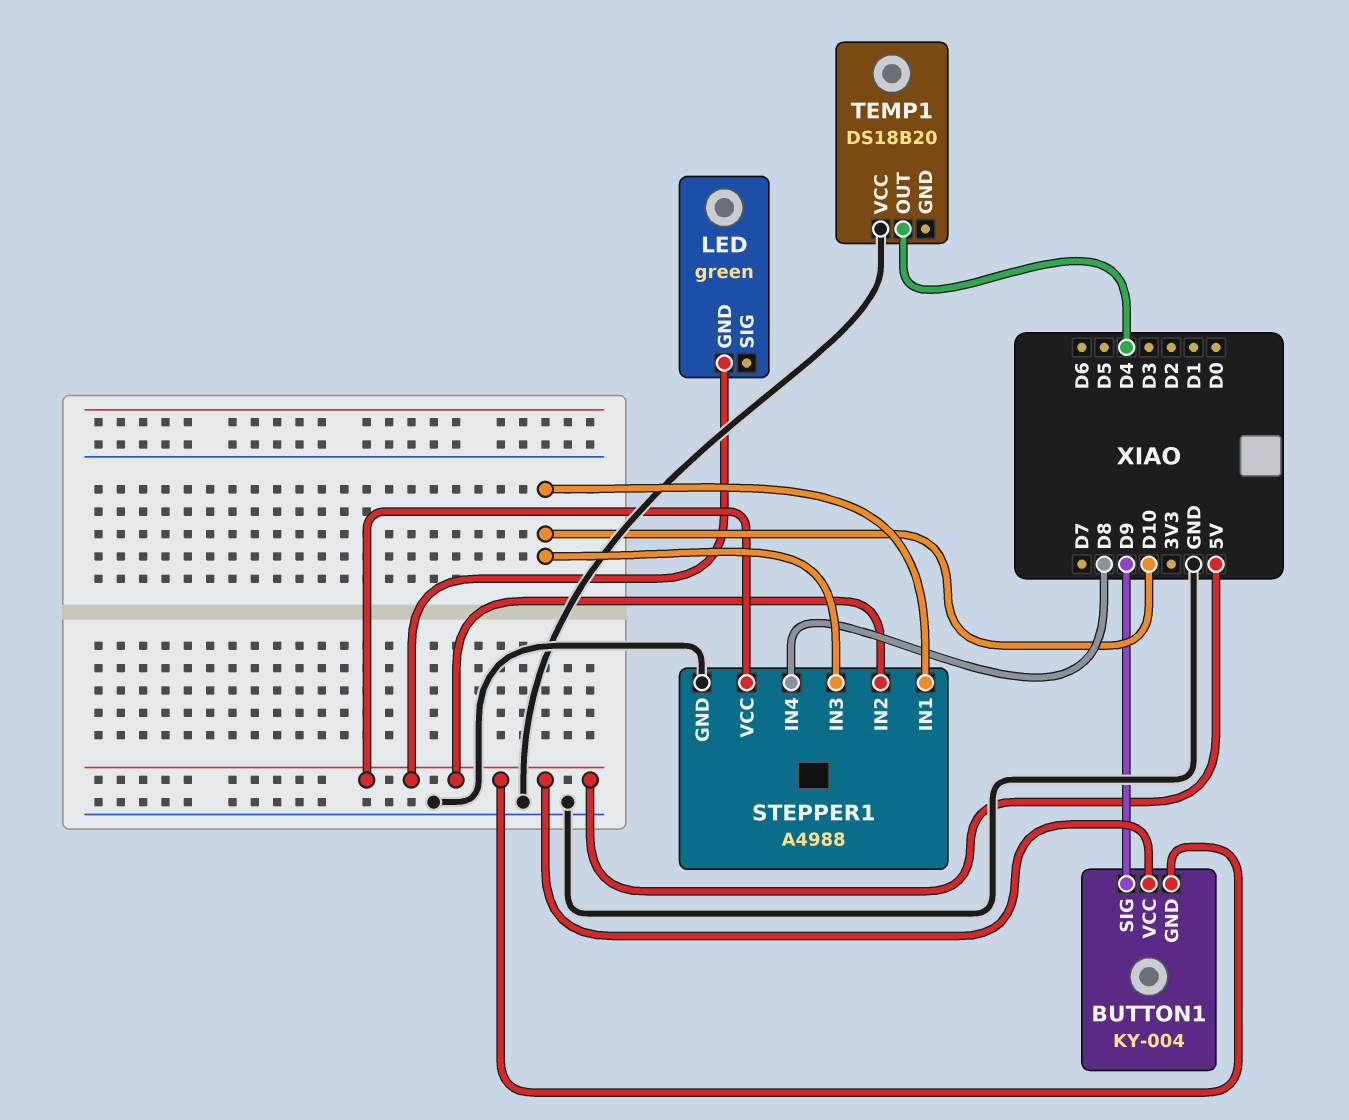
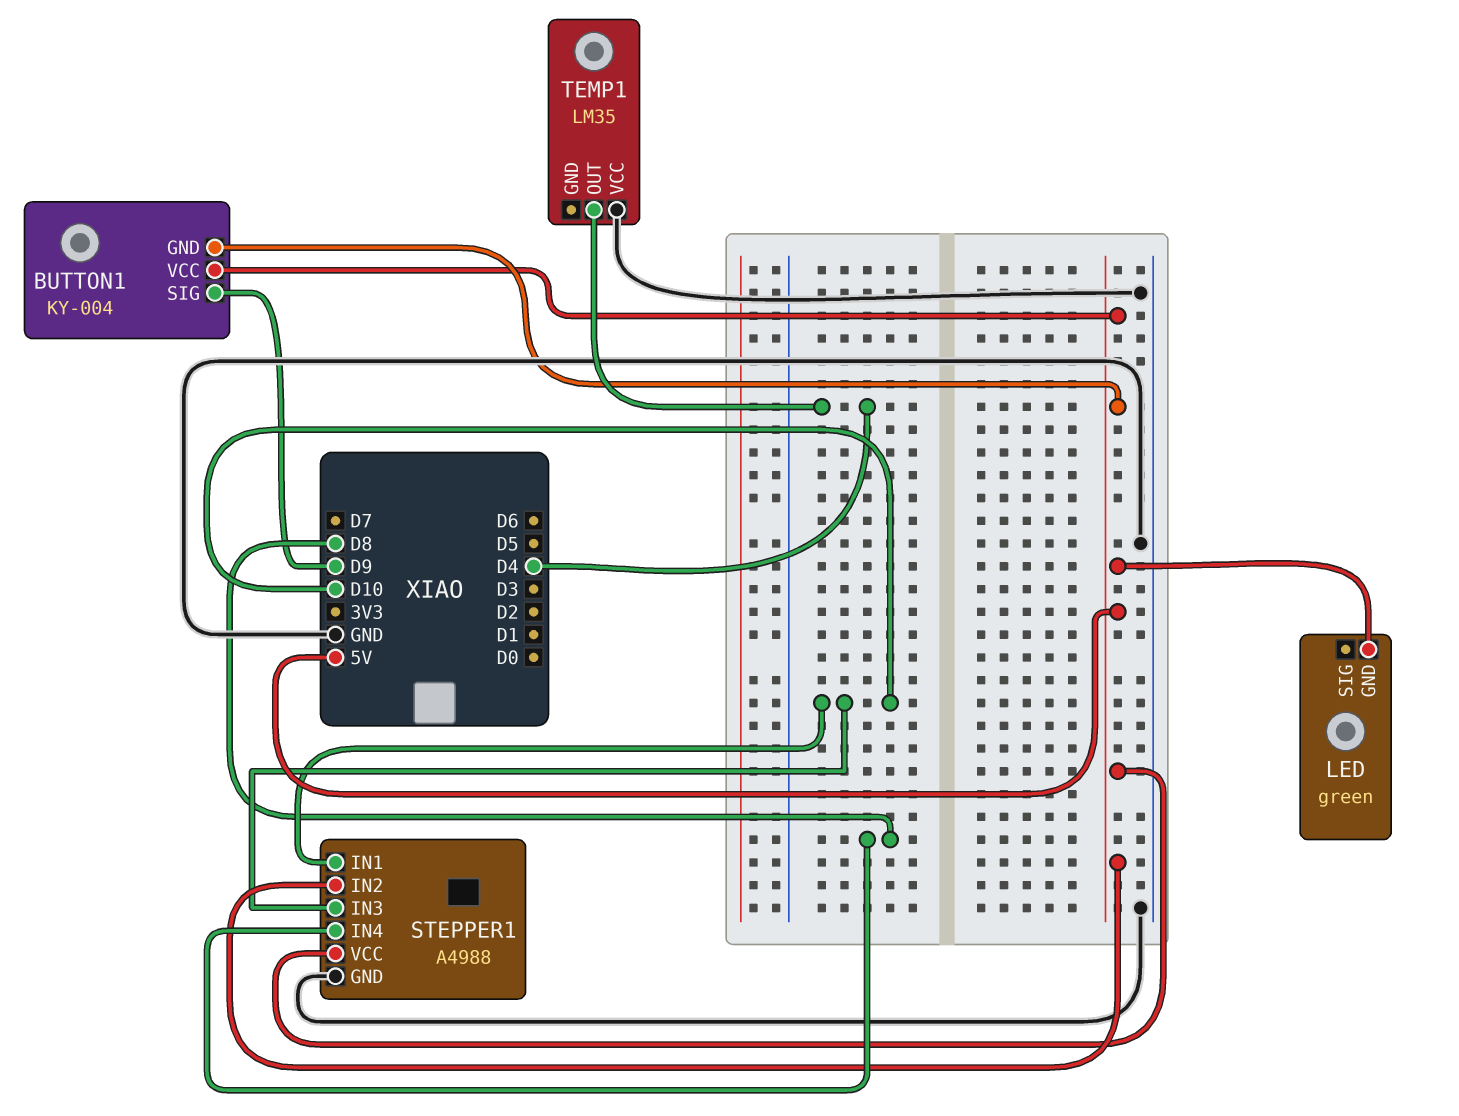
TEMP1: DS18B20 -> LM35

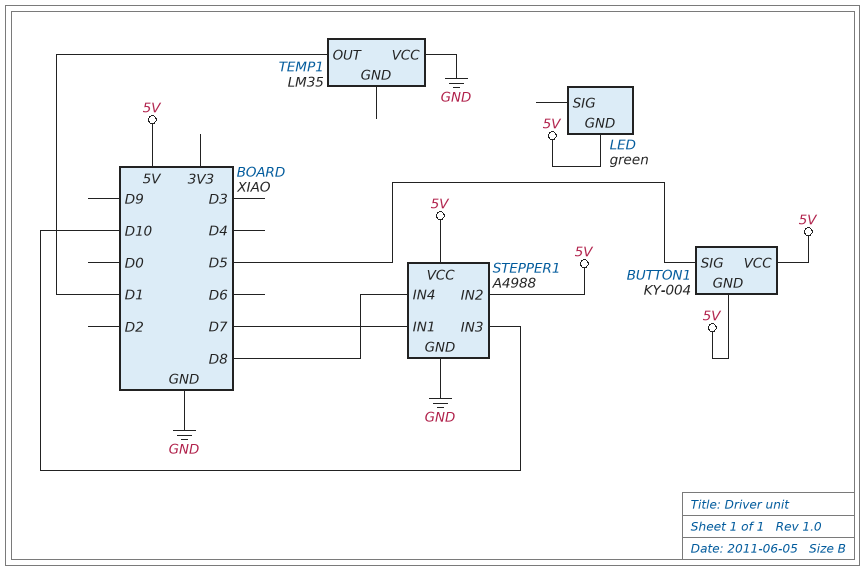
BUTTON1 pin SIG: D9 -> D5
STEPPER1 pin IN1: D10 -> D7
TEMP1 pin OUT: D4 -> D1

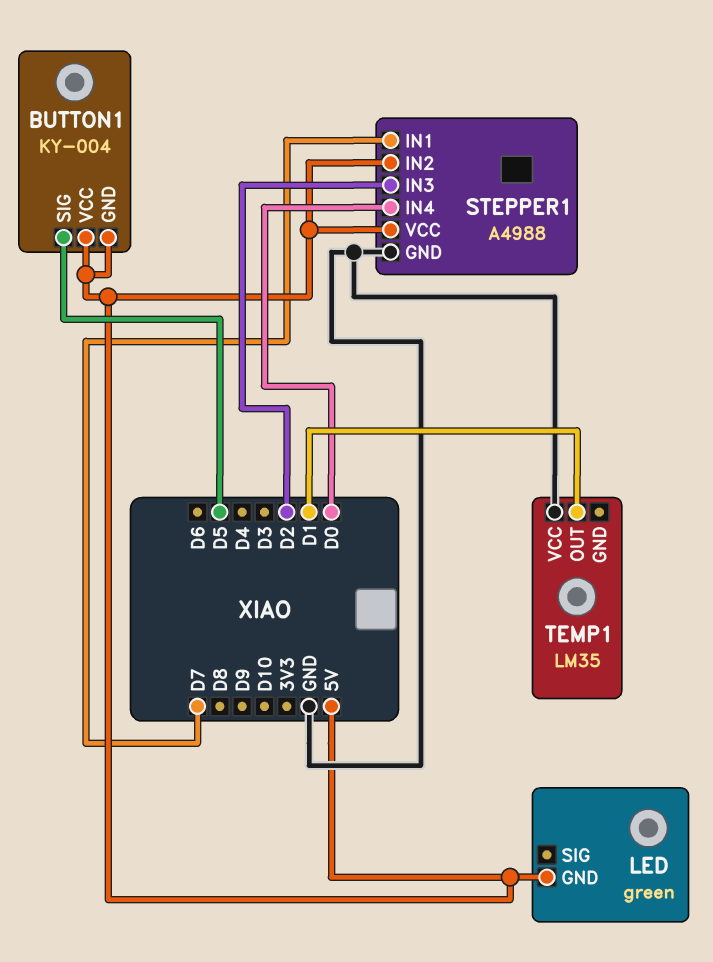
STEPPER1 pin IN3: D10 -> D2
STEPPER1 pin IN4: D8 -> D0

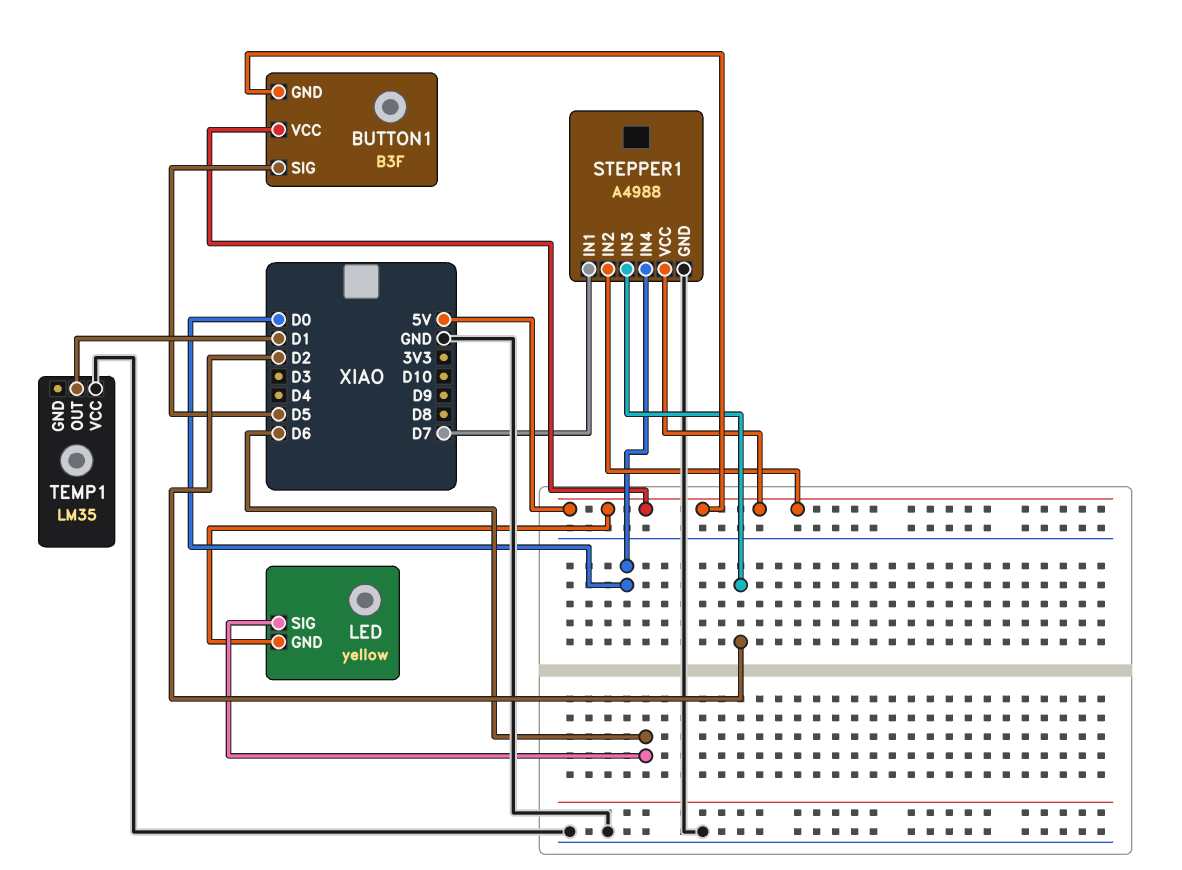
BUTTON1: KY-004 -> B3F
LED: green -> yellow
LED pin SIG: none -> D6

